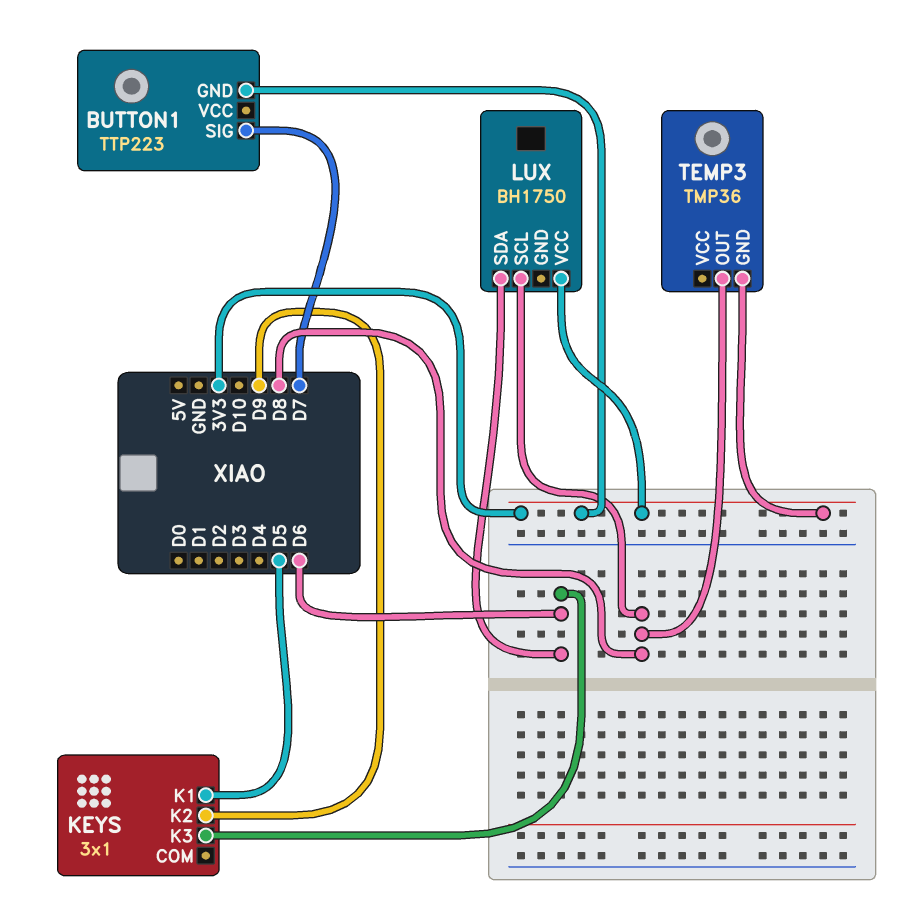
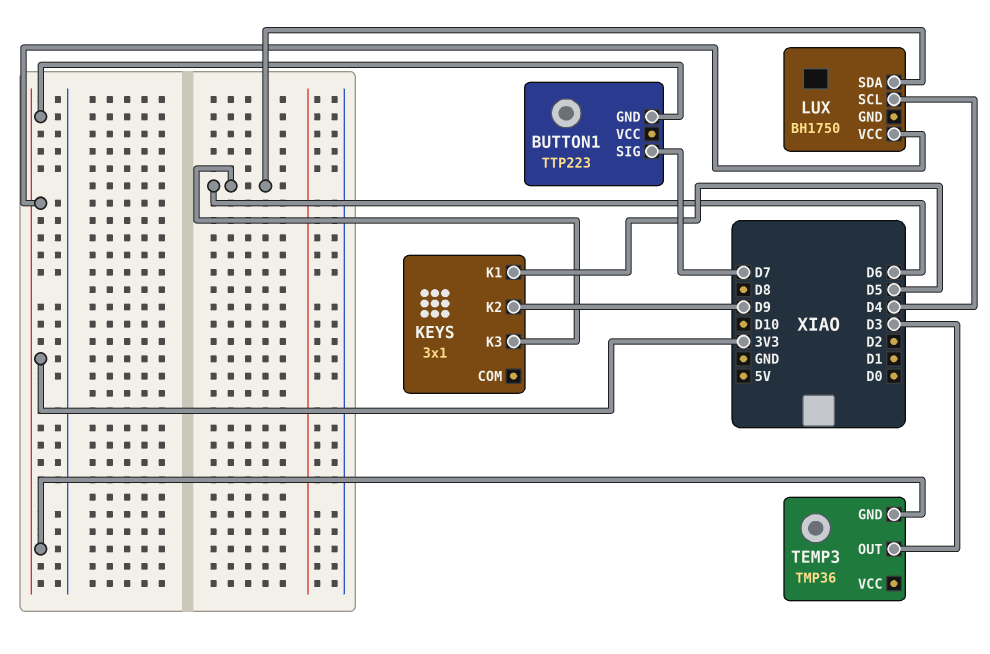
LUX pin SCL: D8 -> D4
TEMP3 pin OUT: D8 -> D3

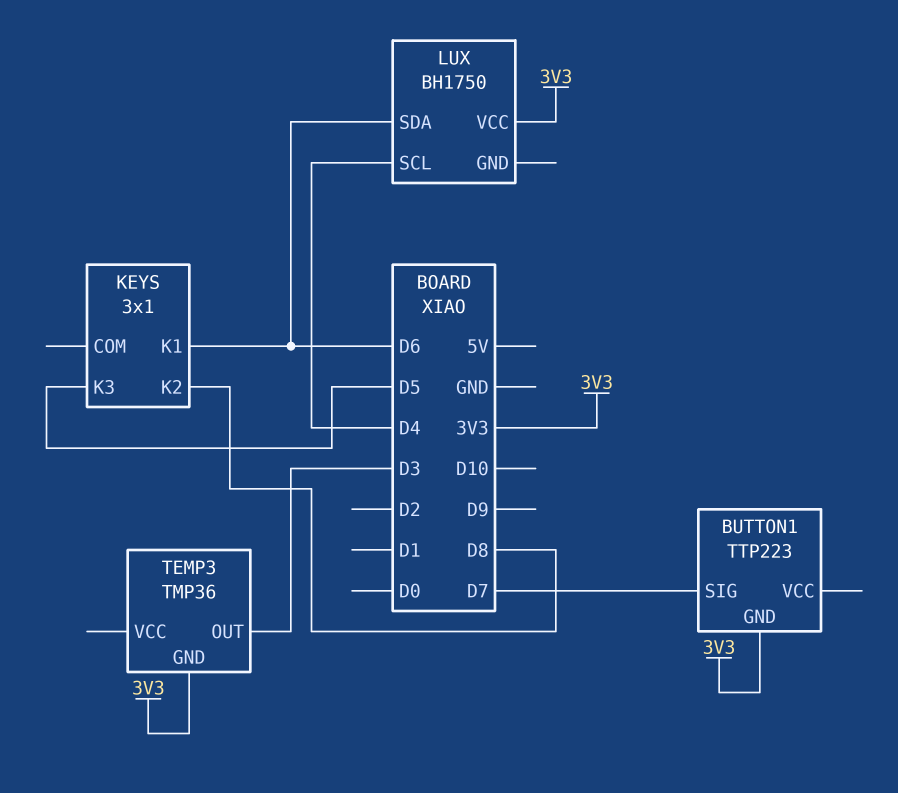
KEYS pin K1: D5 -> D6
KEYS pin K2: D9 -> D8
KEYS pin K3: D6 -> D5

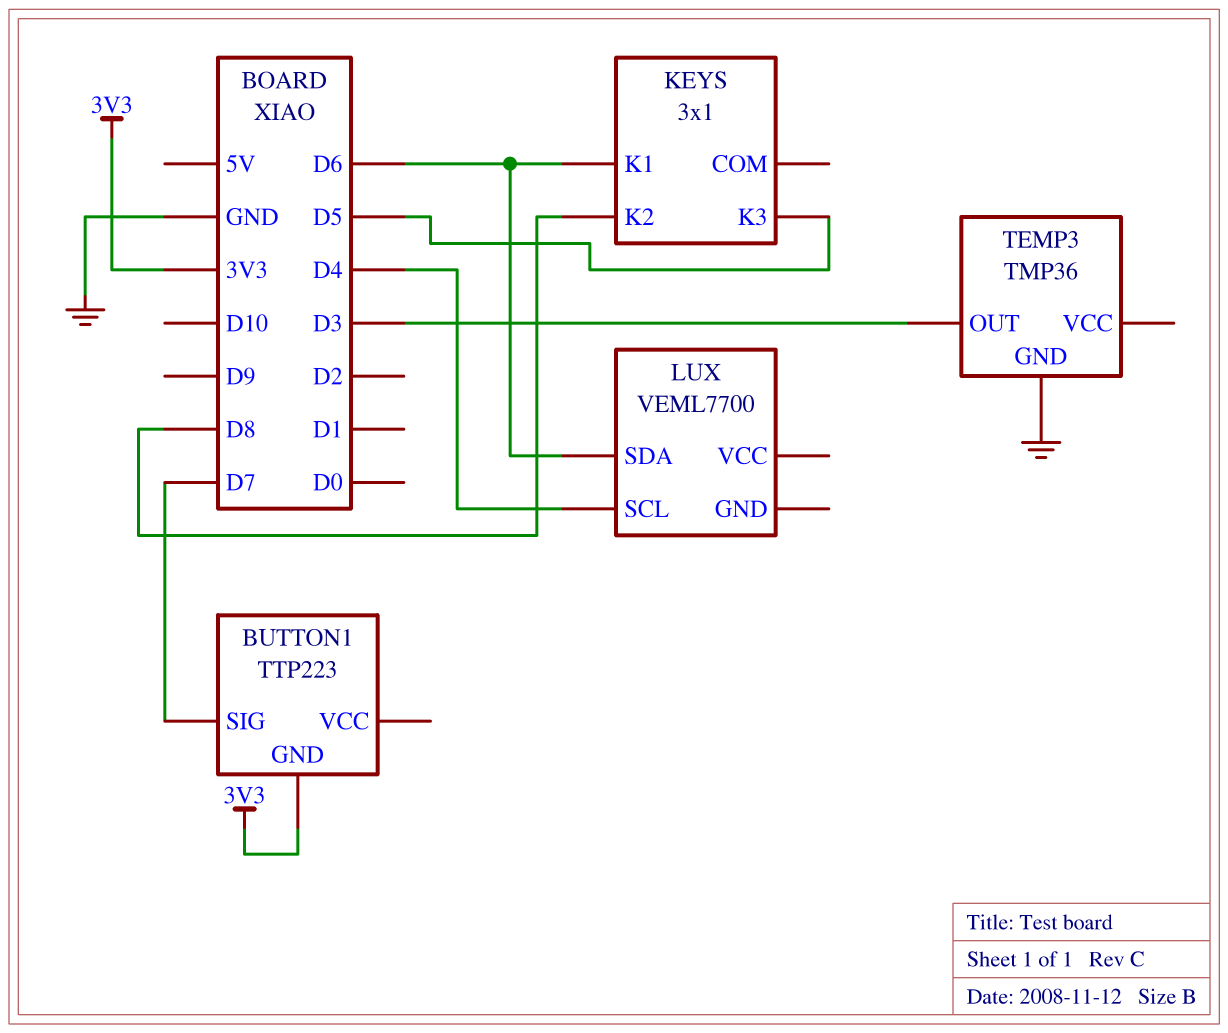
LUX: BH1750 -> VEML7700
LUX pin VCC: 3V3 -> none
TEMP3 pin GND: 3V3 -> GND

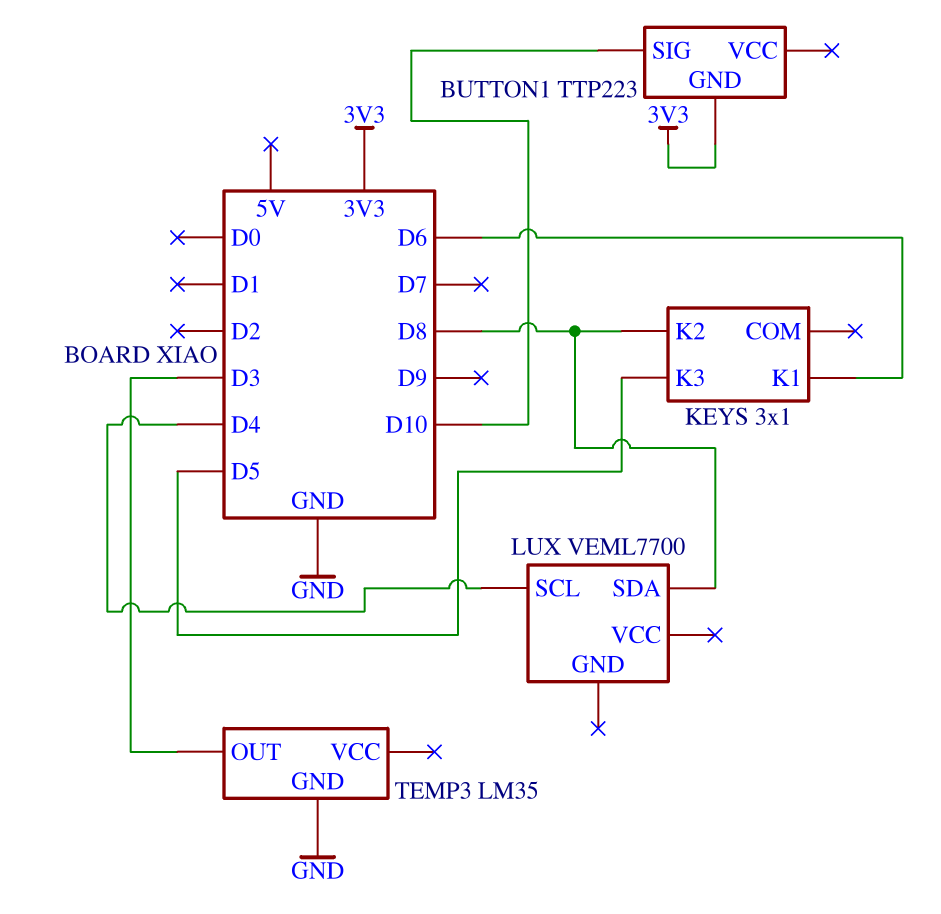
BUTTON1 pin SIG: D7 -> D10
LUX pin SDA: D6 -> D8
TEMP3: TMP36 -> LM35

